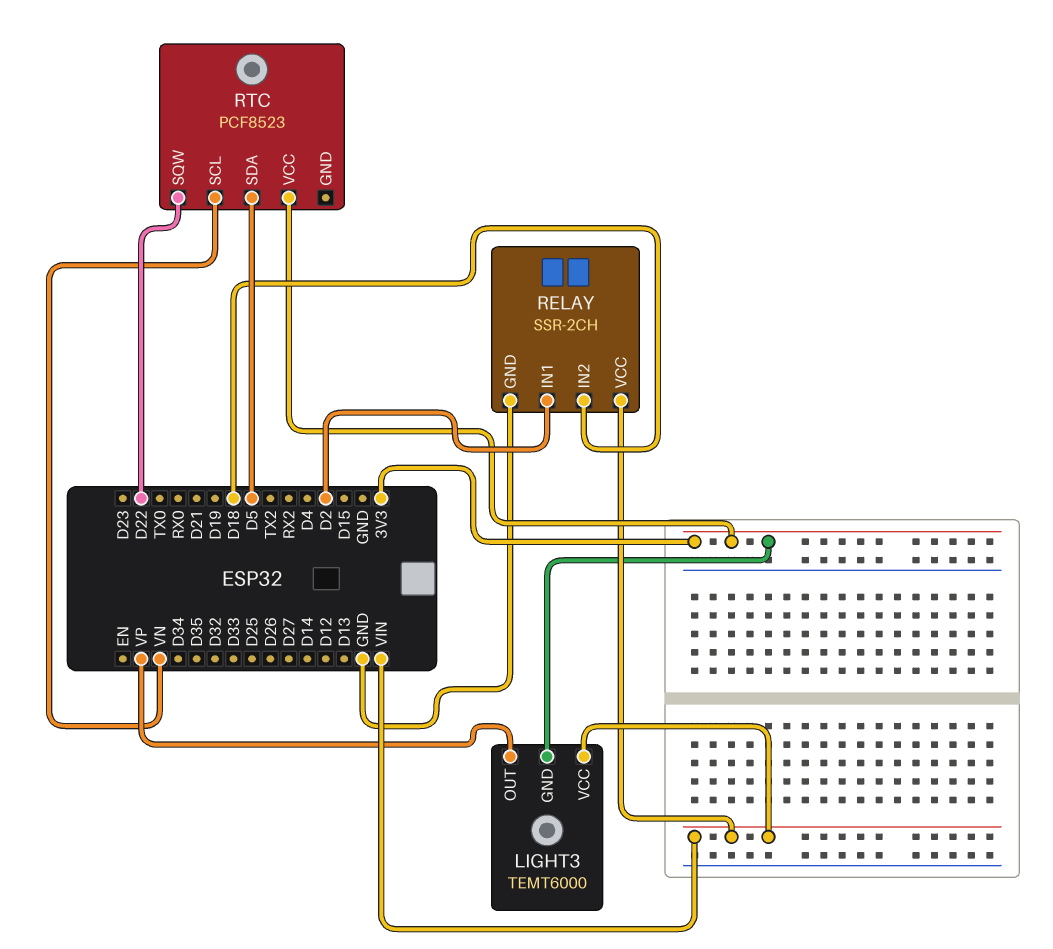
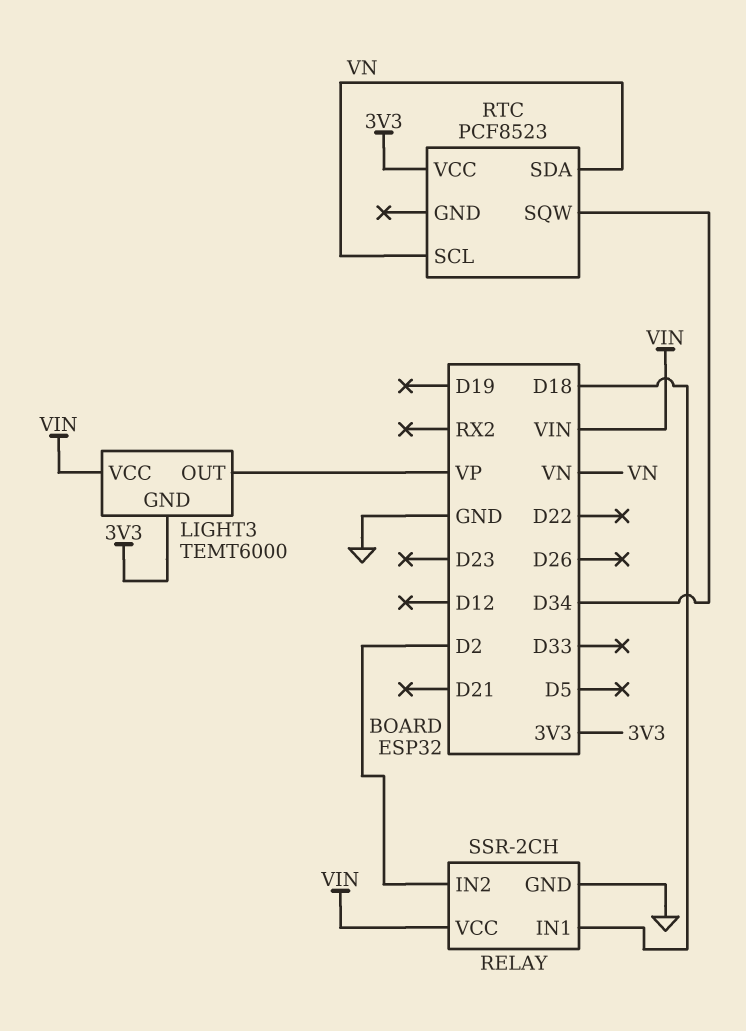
RELAY pin IN1: D2 -> D18
RELAY pin IN2: D18 -> D2
RTC pin SDA: D5 -> VN
RTC pin SQW: D22 -> D34

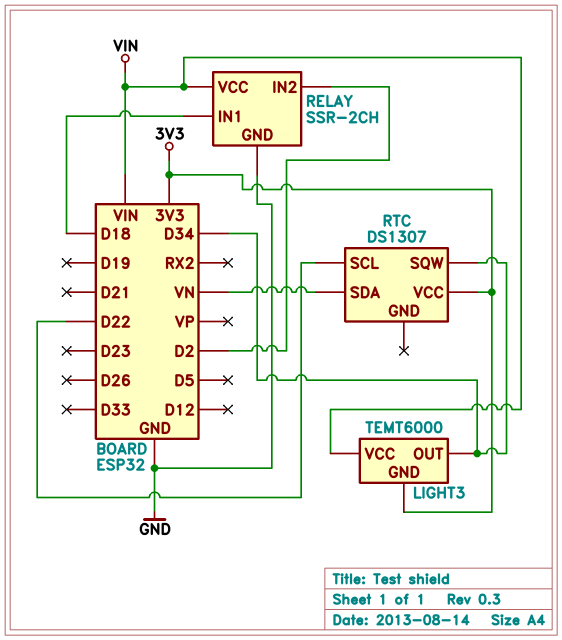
LIGHT3 pin OUT: VP -> D34
RTC: PCF8523 -> DS1307
RTC pin SCL: VN -> D22

